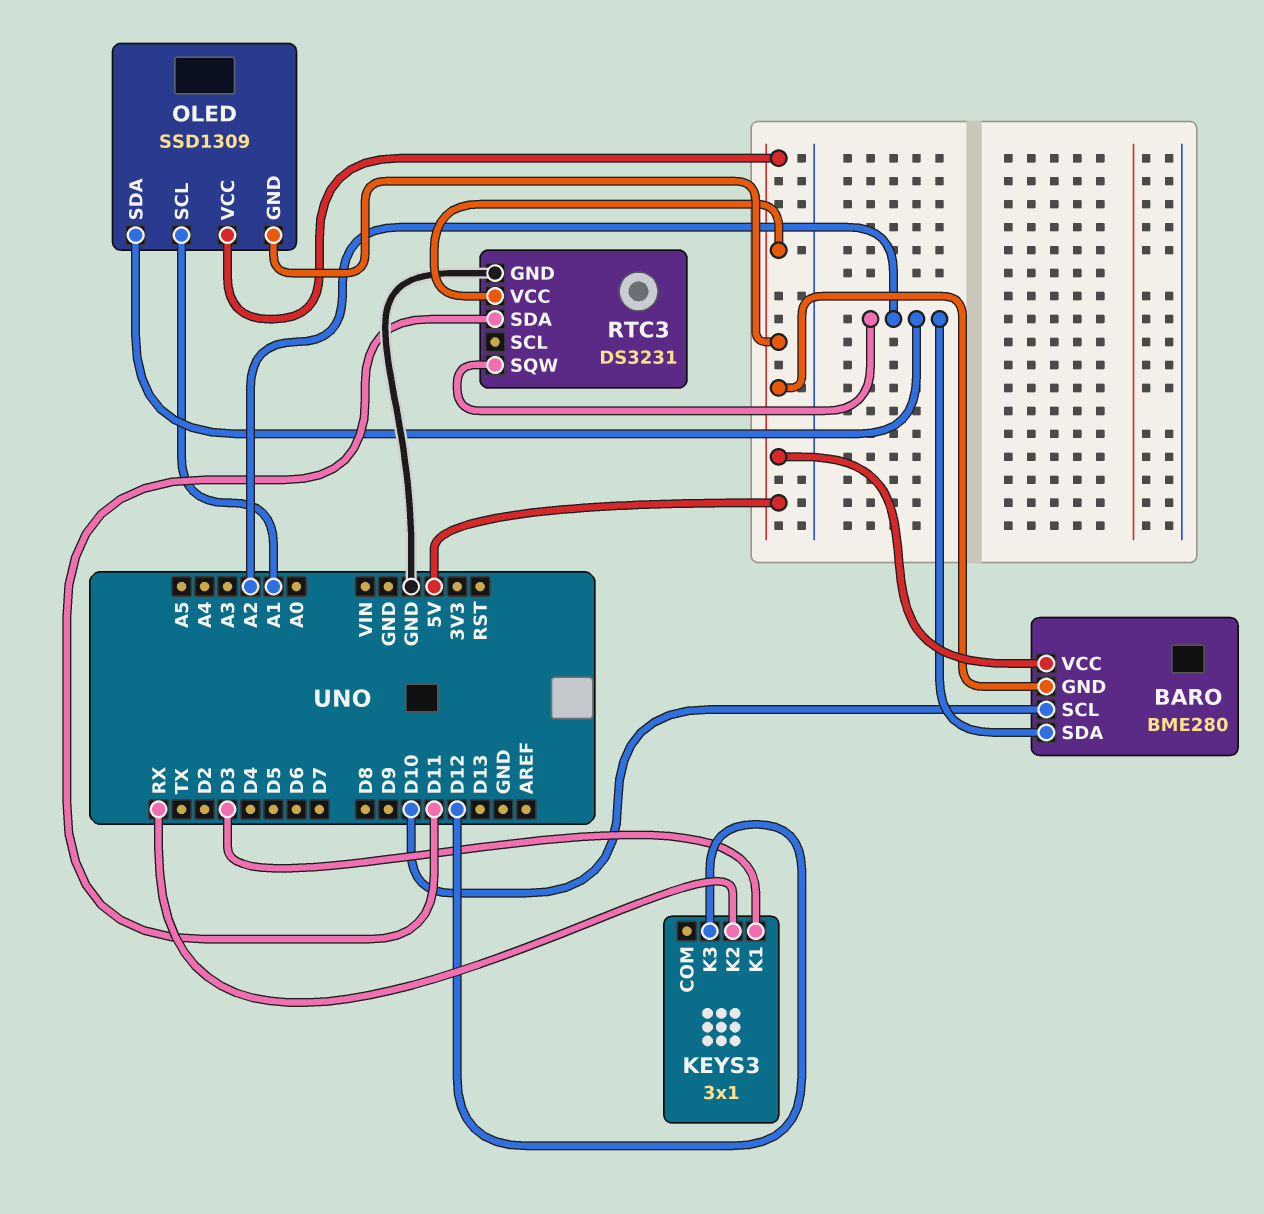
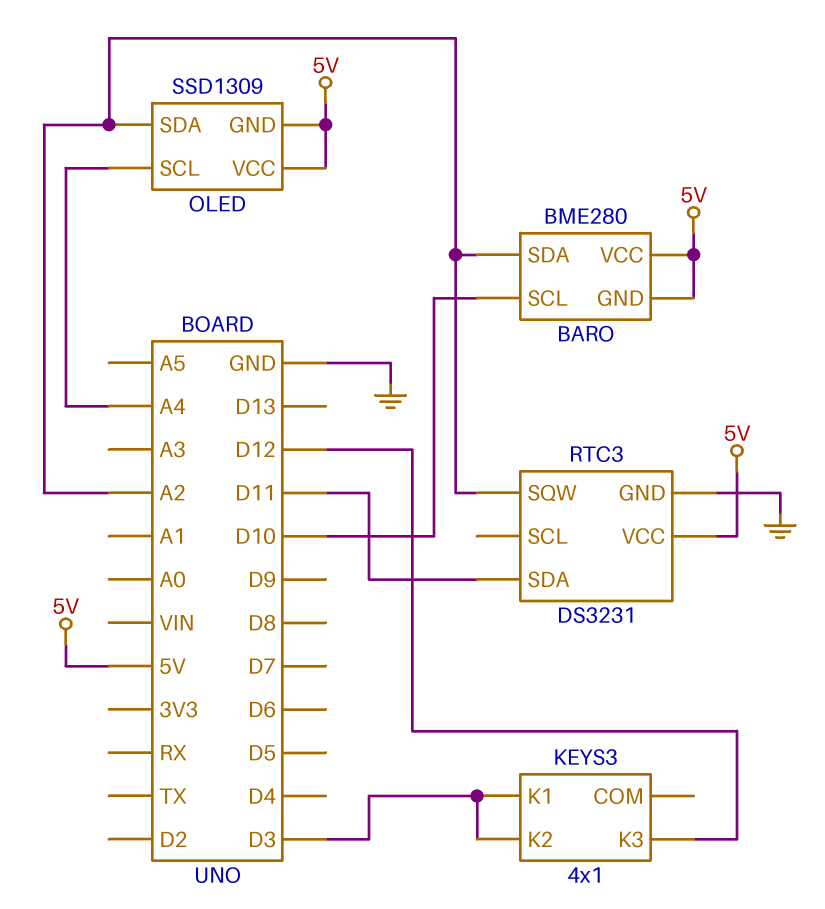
KEYS3: 3x1 -> 4x1
KEYS3 pin K2: RX -> D3
OLED pin SCL: A1 -> A4

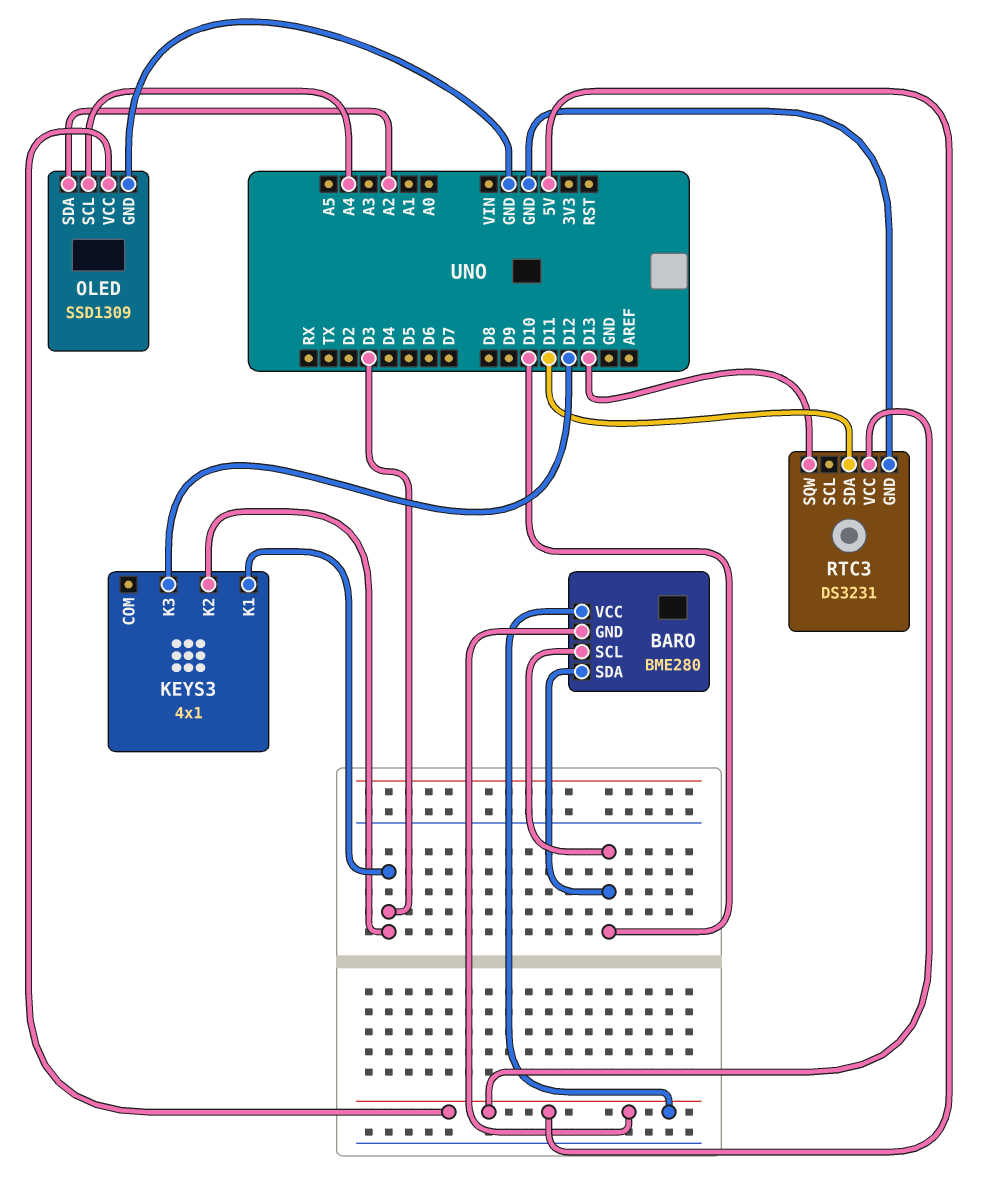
BARO pin SDA: A2 -> D10
OLED pin GND: 5V -> GND
RTC3 pin SQW: A2 -> D13

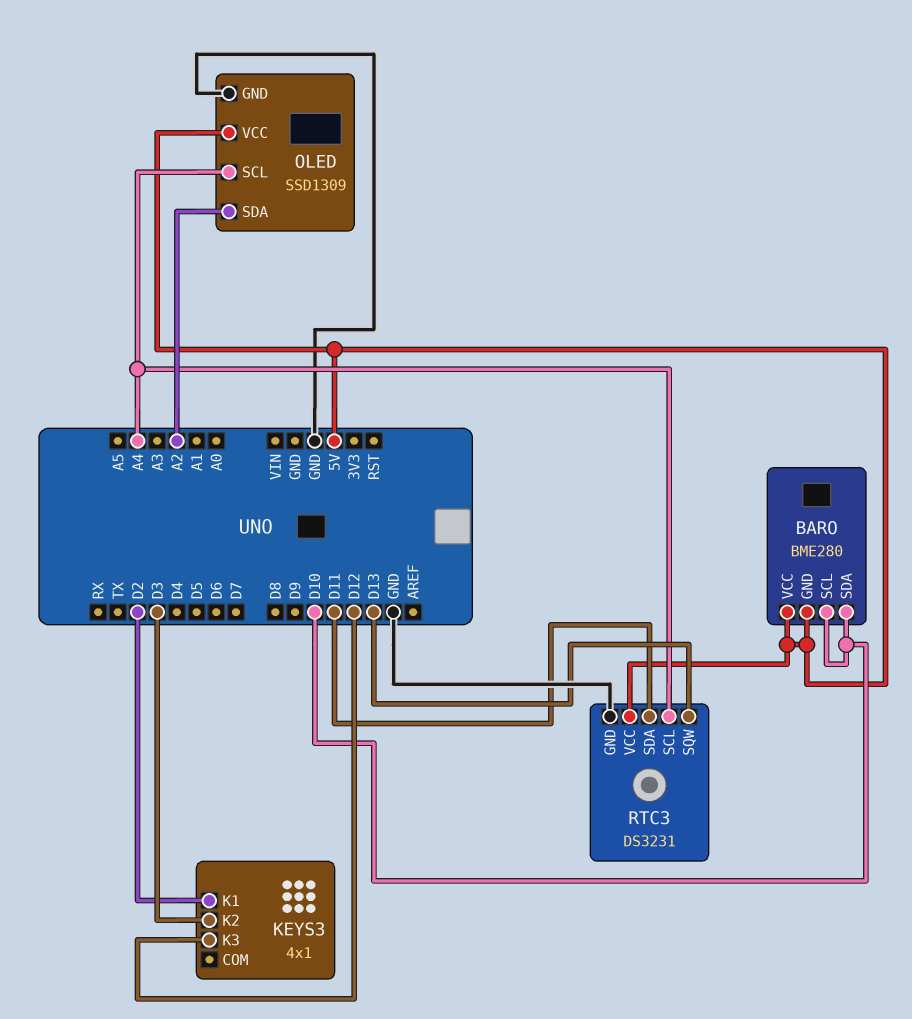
KEYS3 pin K1: D3 -> D2
RTC3 pin SCL: none -> A4

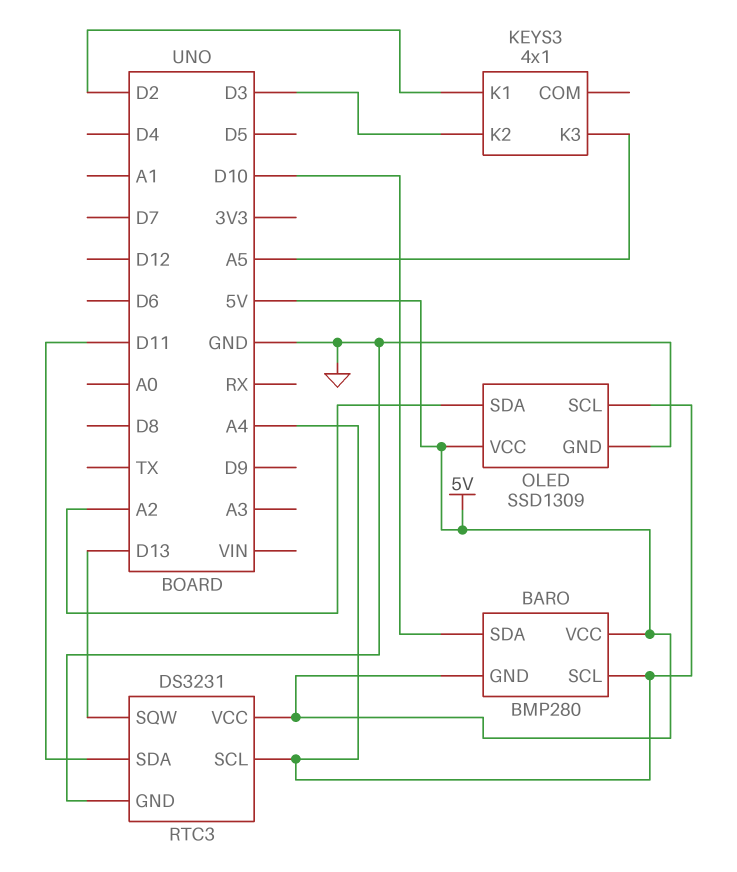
BARO: BME280 -> BMP280
BARO pin SCL: D10 -> A4
KEYS3 pin K3: D12 -> A5

